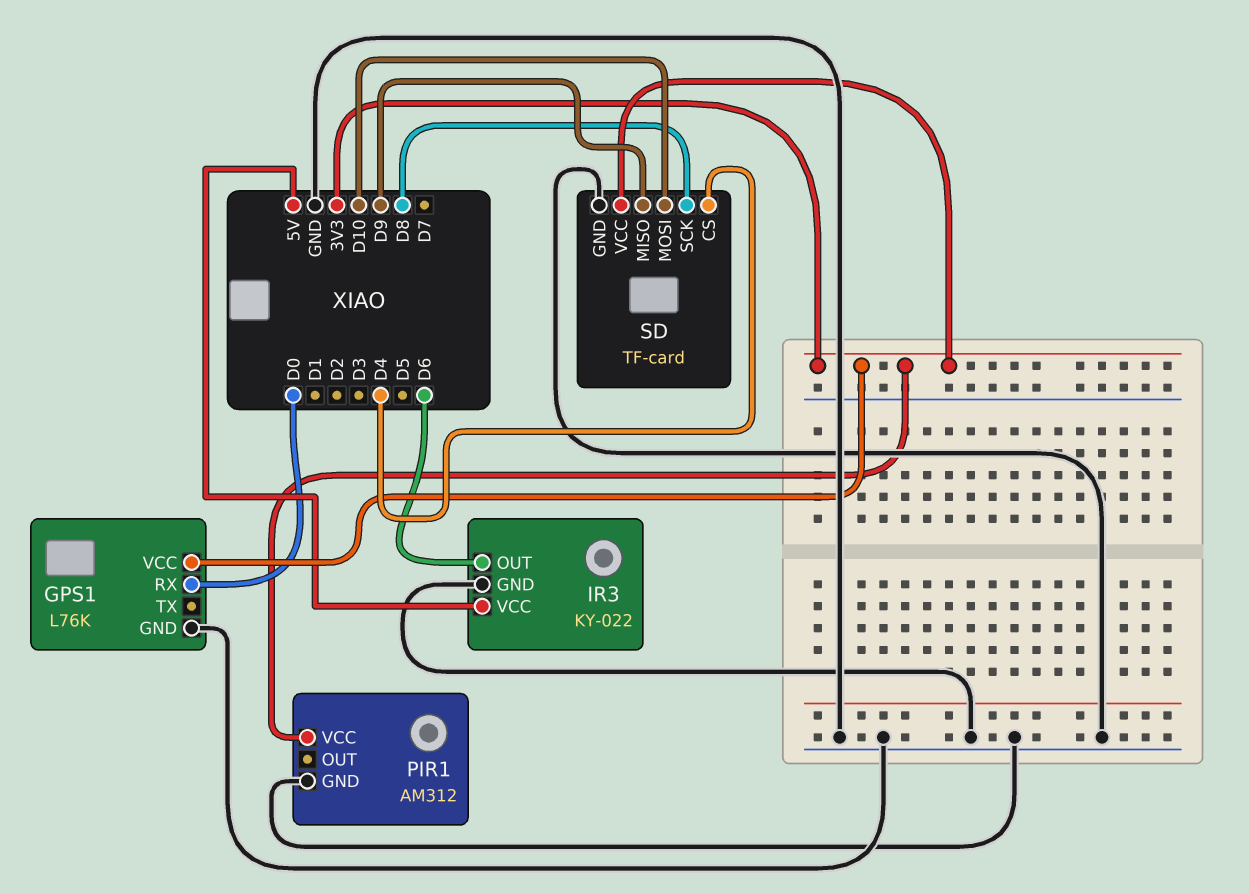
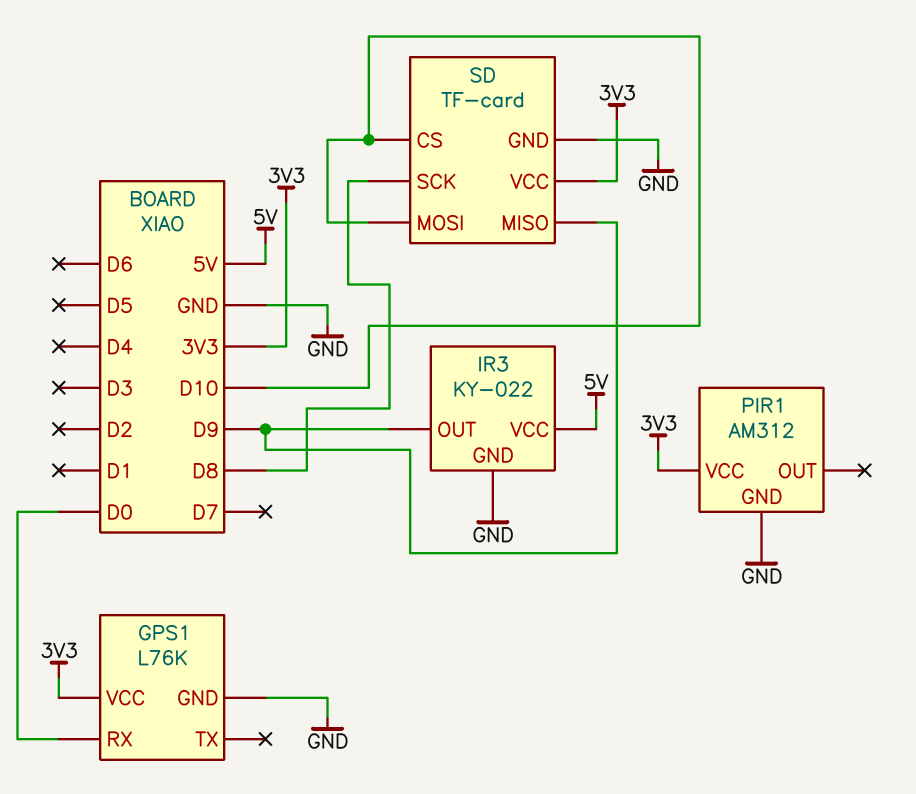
IR3 pin OUT: D6 -> D9
SD pin CS: D4 -> D10

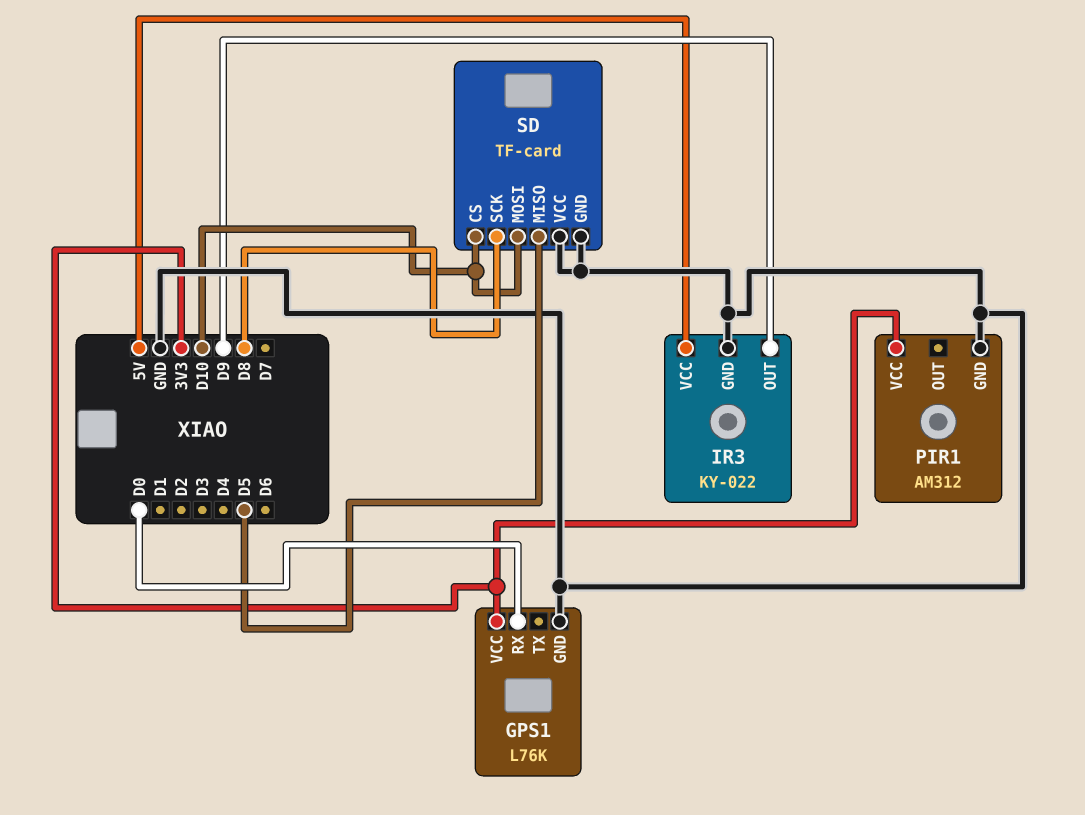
SD pin MISO: D9 -> D5
SD pin VCC: 3V3 -> GND

